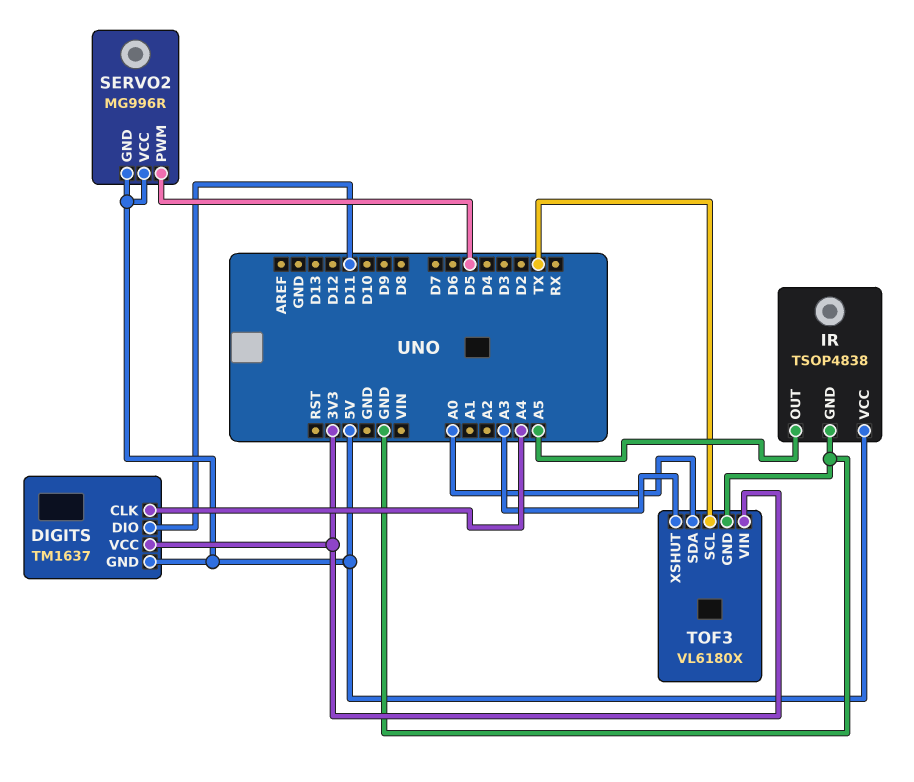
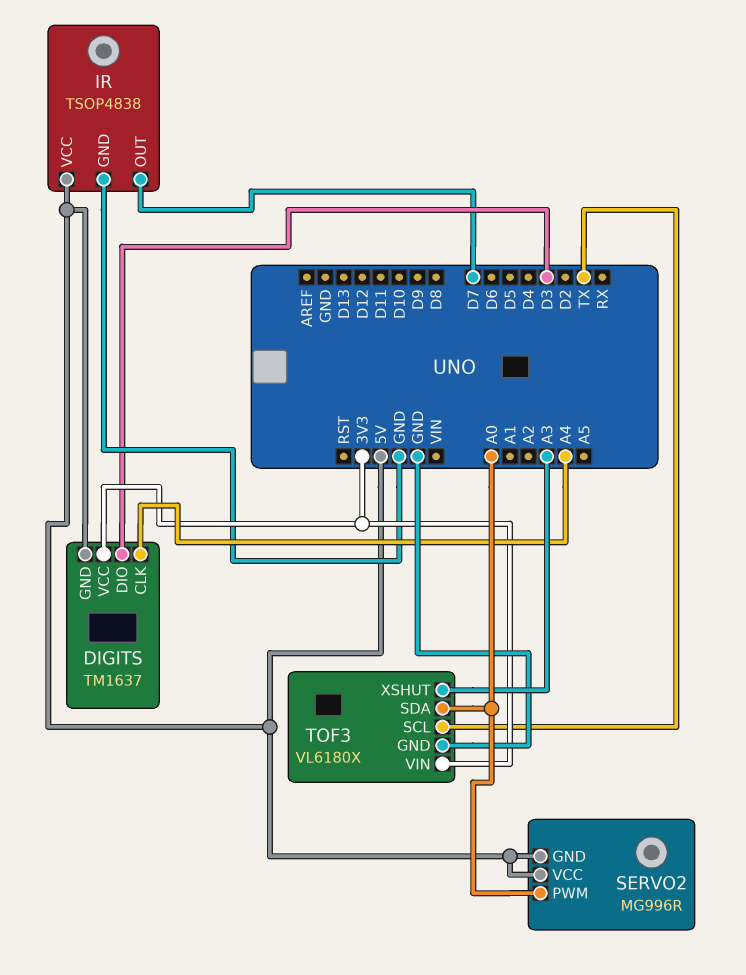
DIGITS pin DIO: D11 -> D3
IR pin OUT: A5 -> D7
SERVO2 pin PWM: D5 -> A0

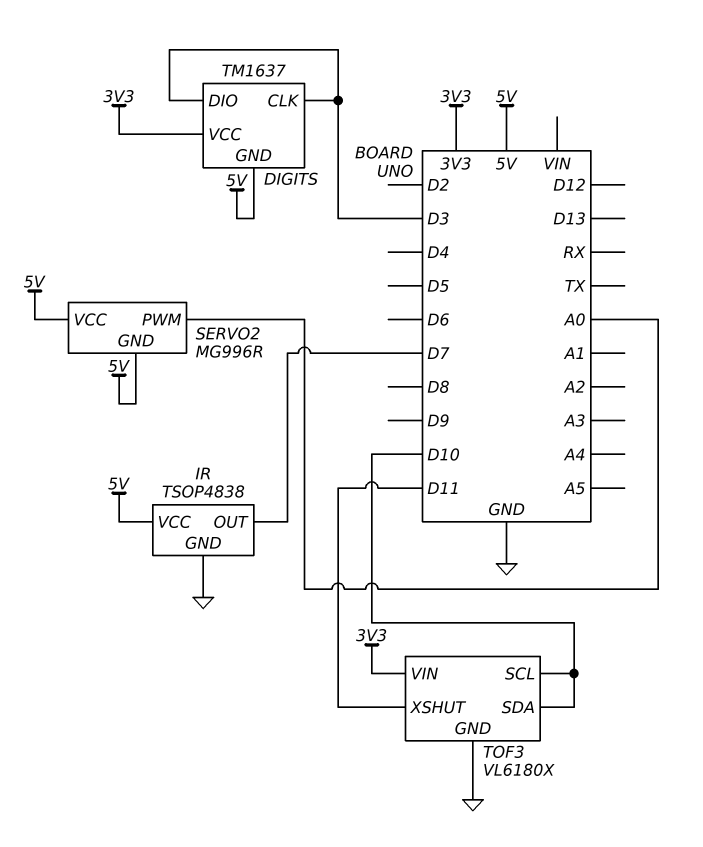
DIGITS pin CLK: A4 -> D3
TOF3 pin SCL: TX -> D10
TOF3 pin SDA: A0 -> D10
TOF3 pin XSHUT: A3 -> D11

